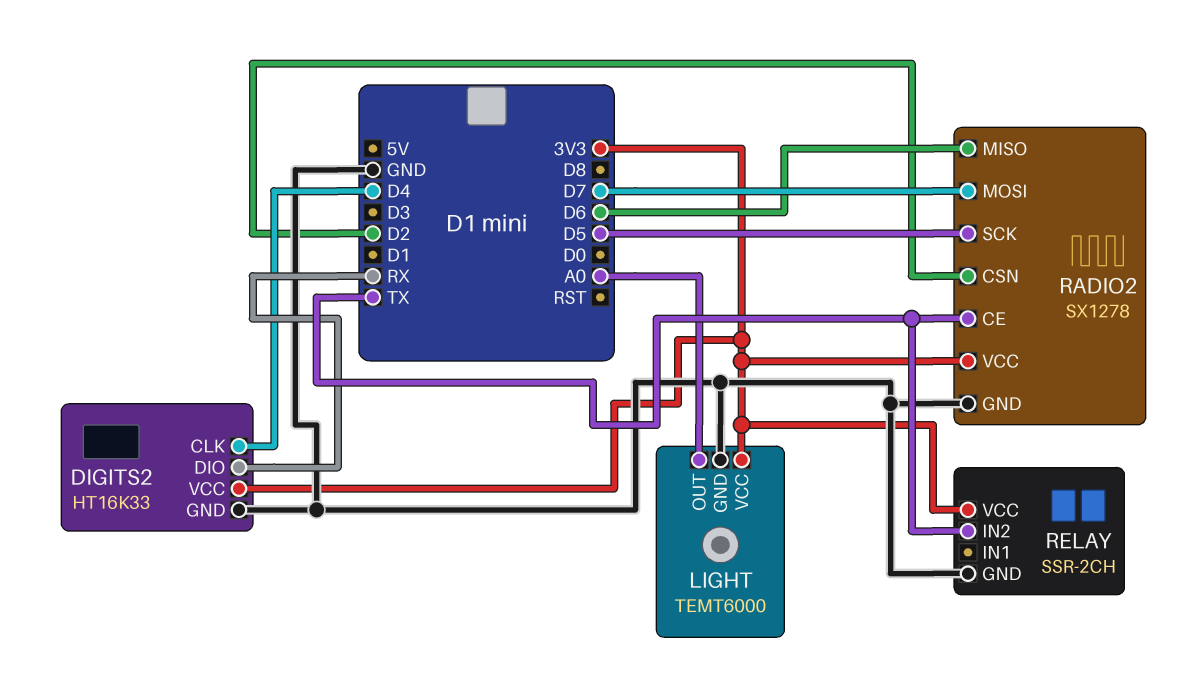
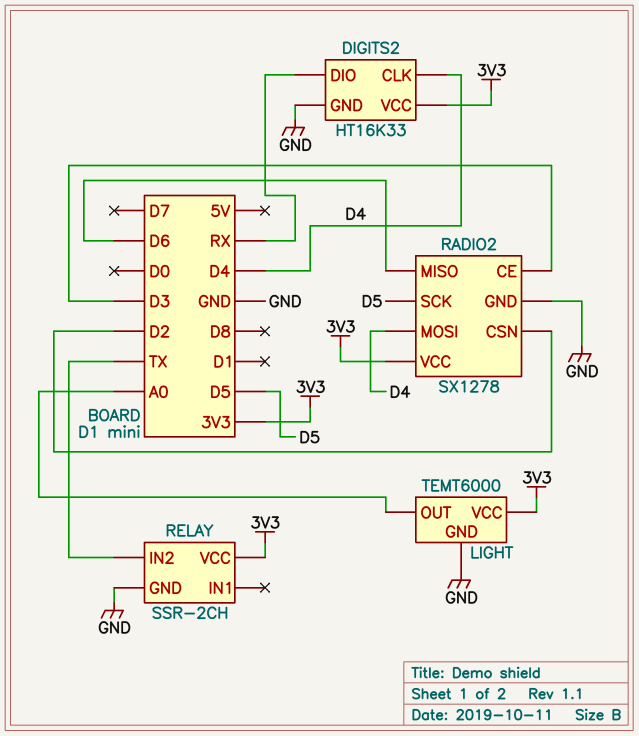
RADIO2 pin CE: TX -> D3
RADIO2 pin MOSI: D7 -> D4

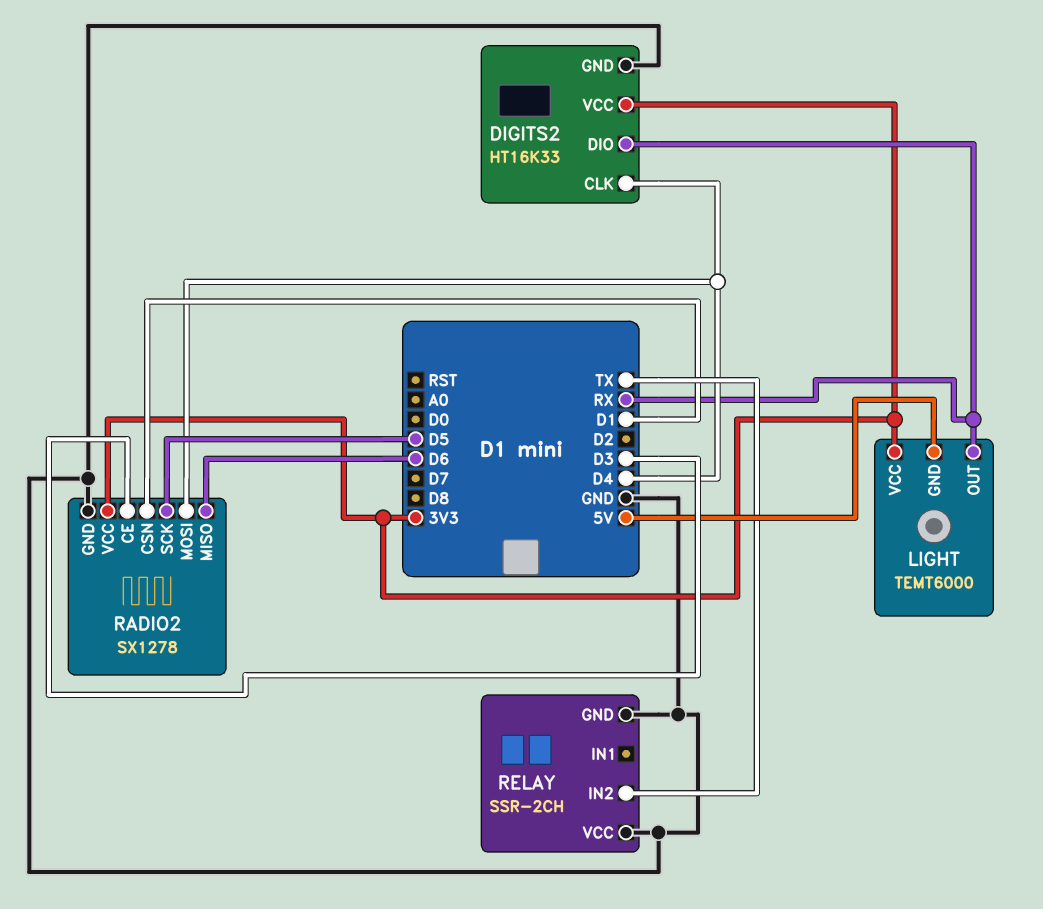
LIGHT pin GND: GND -> 5V
LIGHT pin OUT: A0 -> RX
RADIO2 pin CSN: D2 -> D1
RELAY pin VCC: 3V3 -> GND

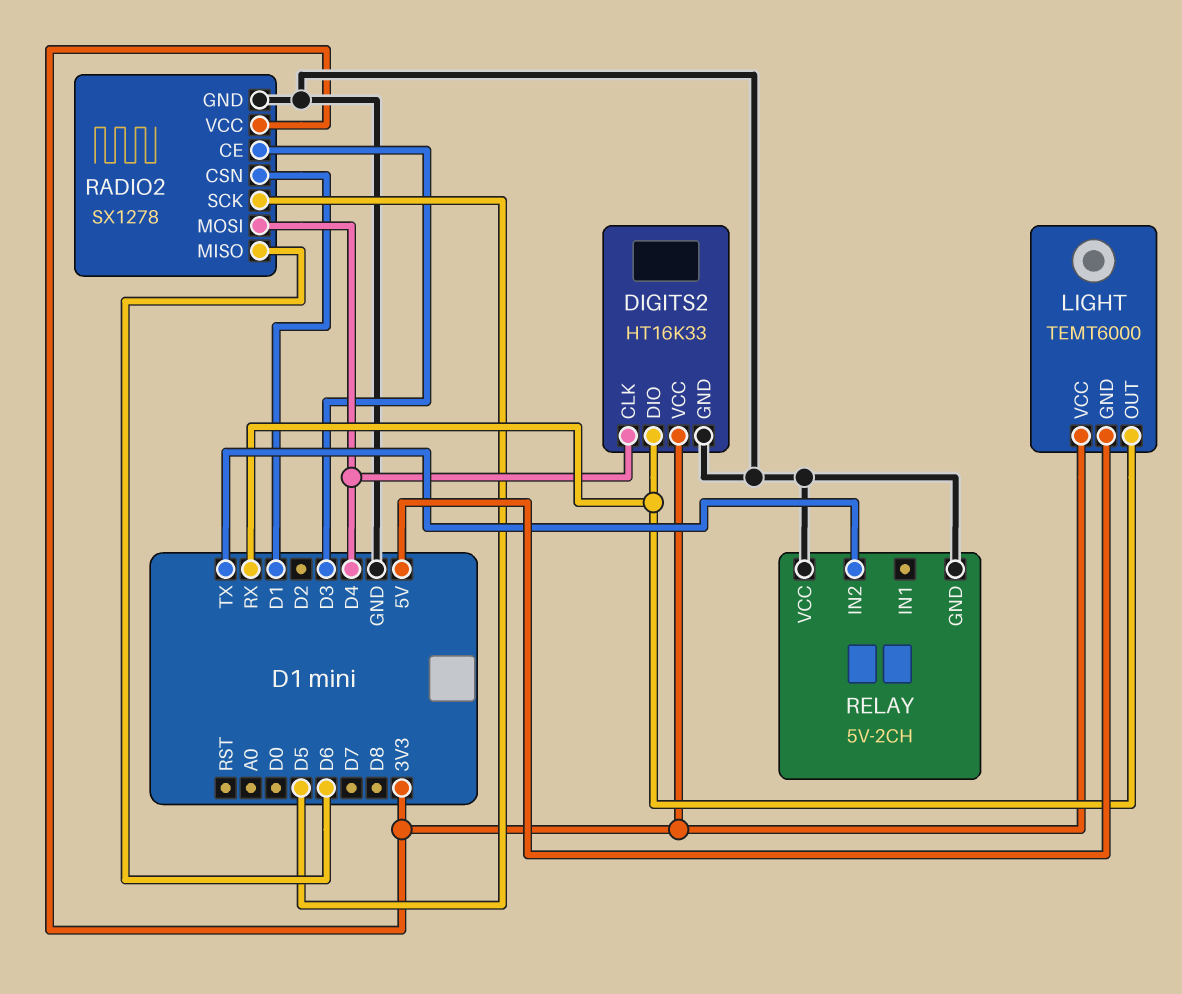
RELAY: SSR-2CH -> 5V-2CH

